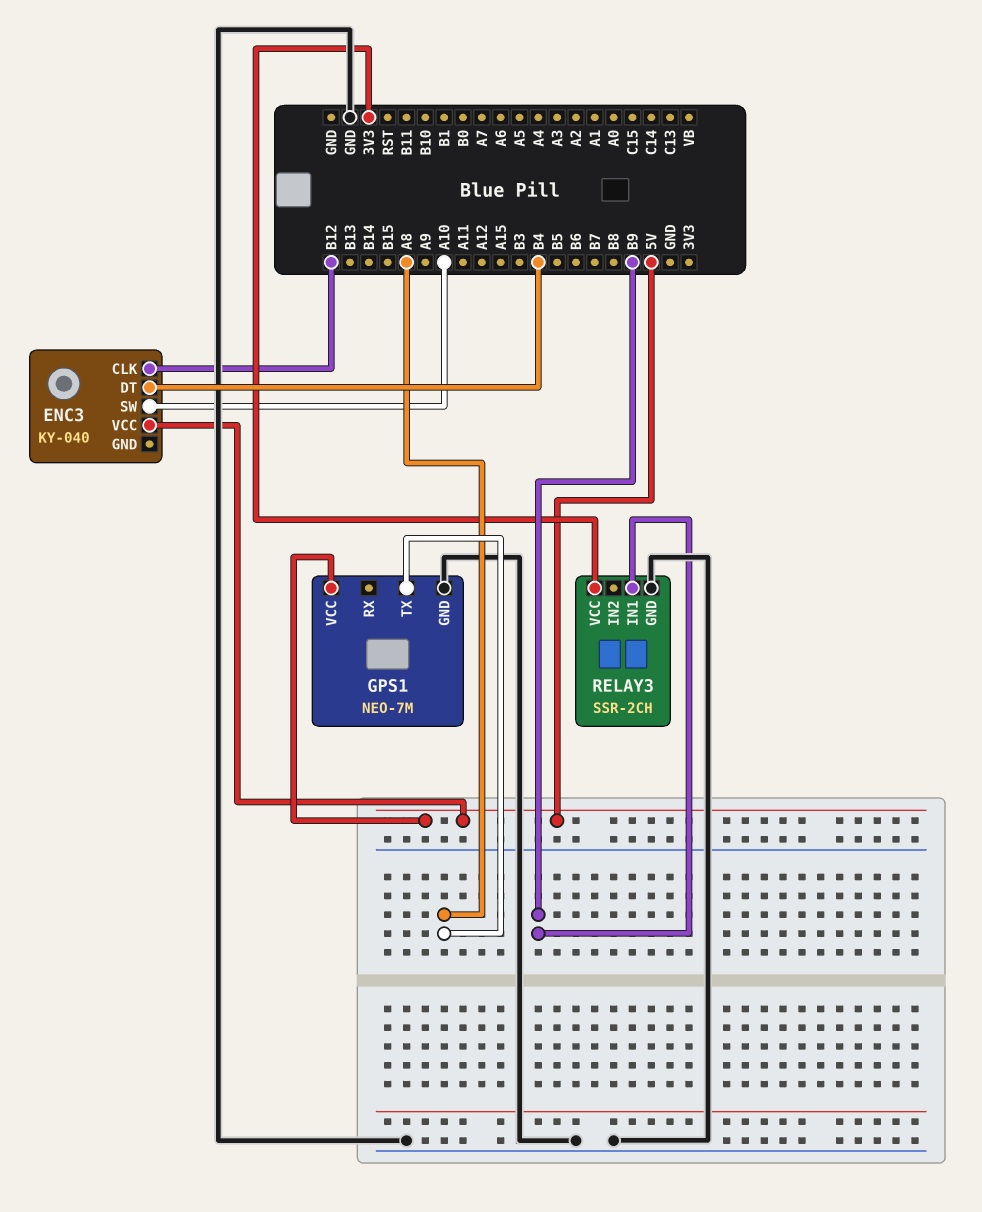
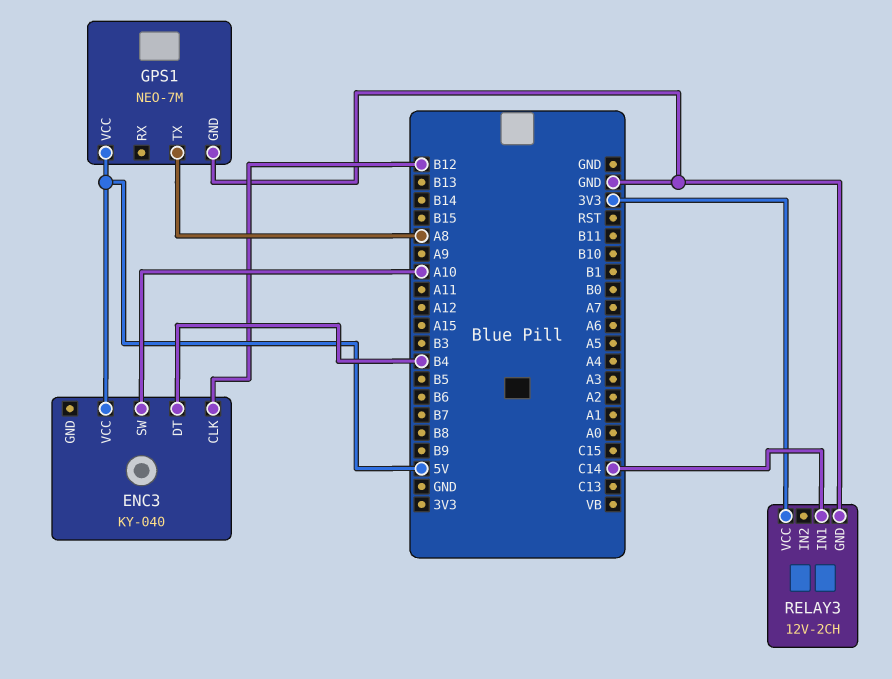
RELAY3: SSR-2CH -> 12V-2CH
RELAY3 pin IN1: B9 -> C14

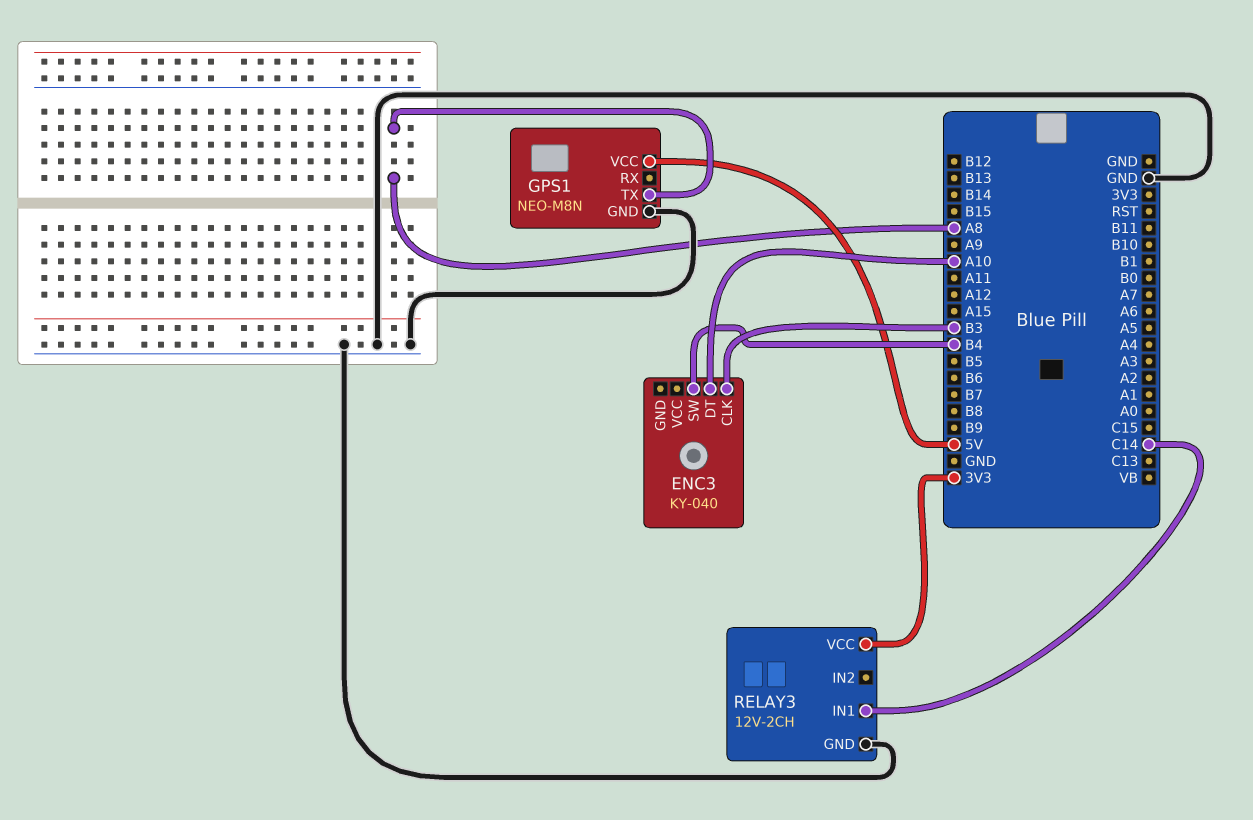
ENC3 pin CLK: B12 -> B3
ENC3 pin DT: B4 -> A10
ENC3 pin SW: A10 -> B4
ENC3 pin VCC: 5V -> none
GPS1: NEO-7M -> NEO-M8N

